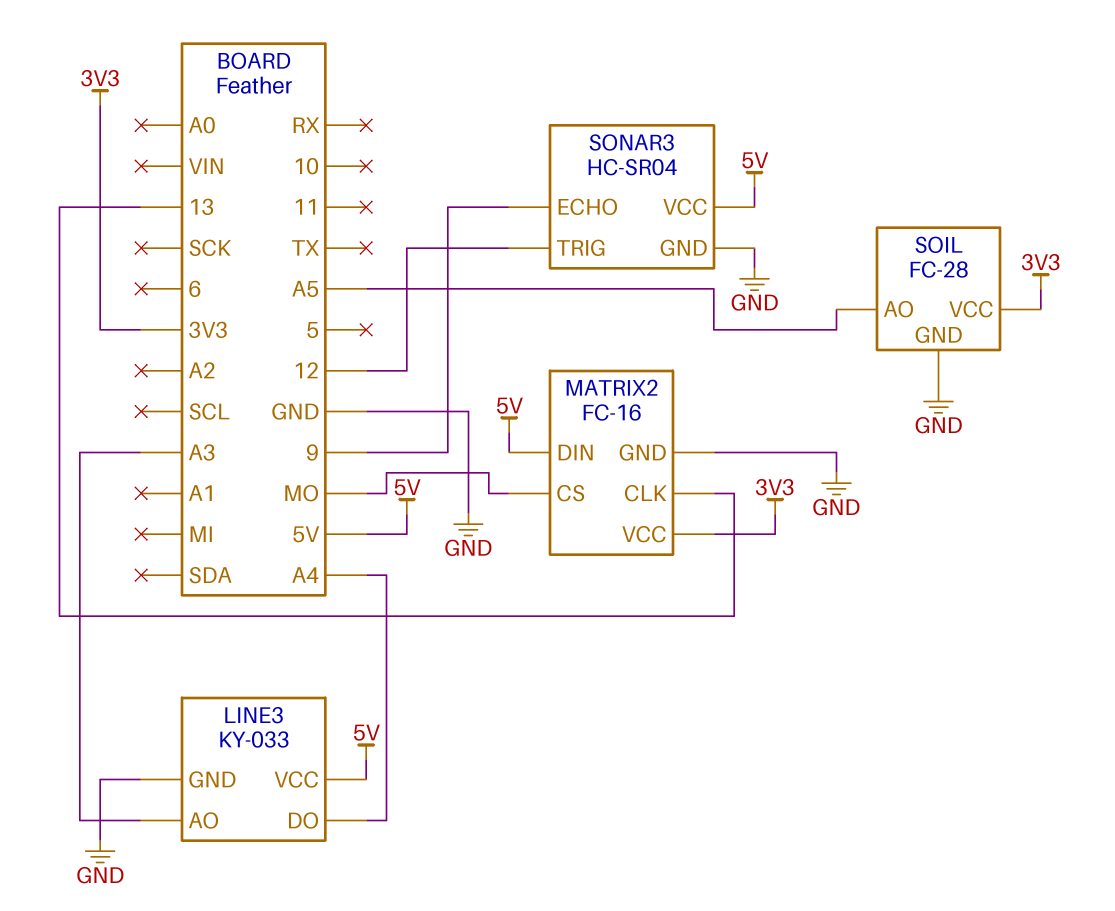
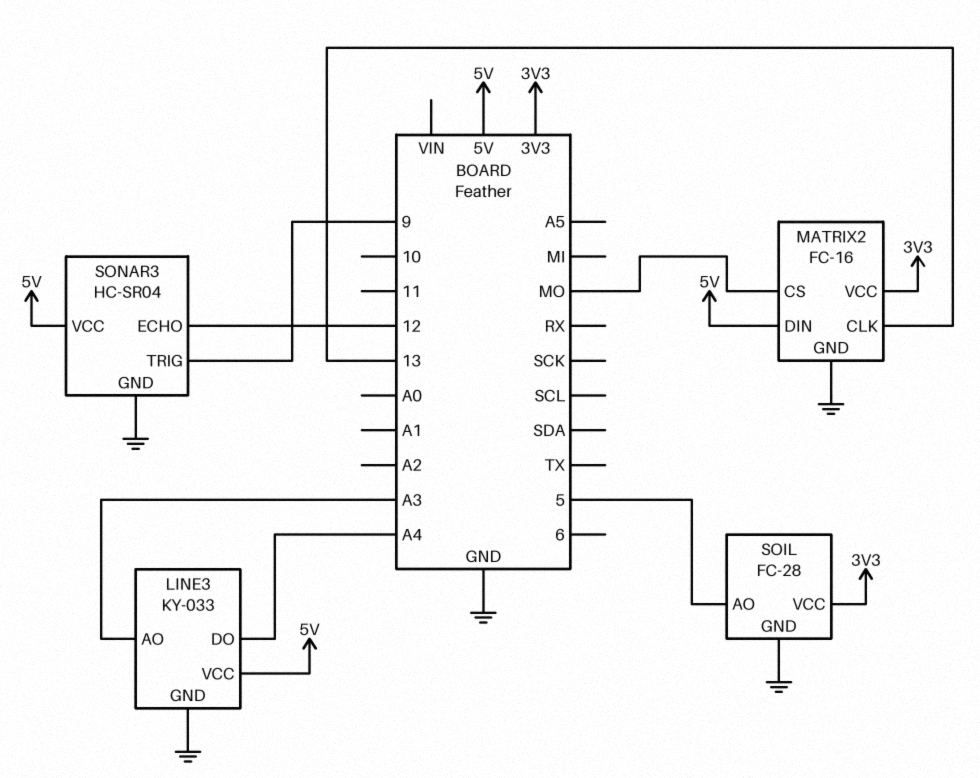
SOIL pin AO: A5 -> 5
SONAR3 pin ECHO: 9 -> 12
SONAR3 pin TRIG: 12 -> 9

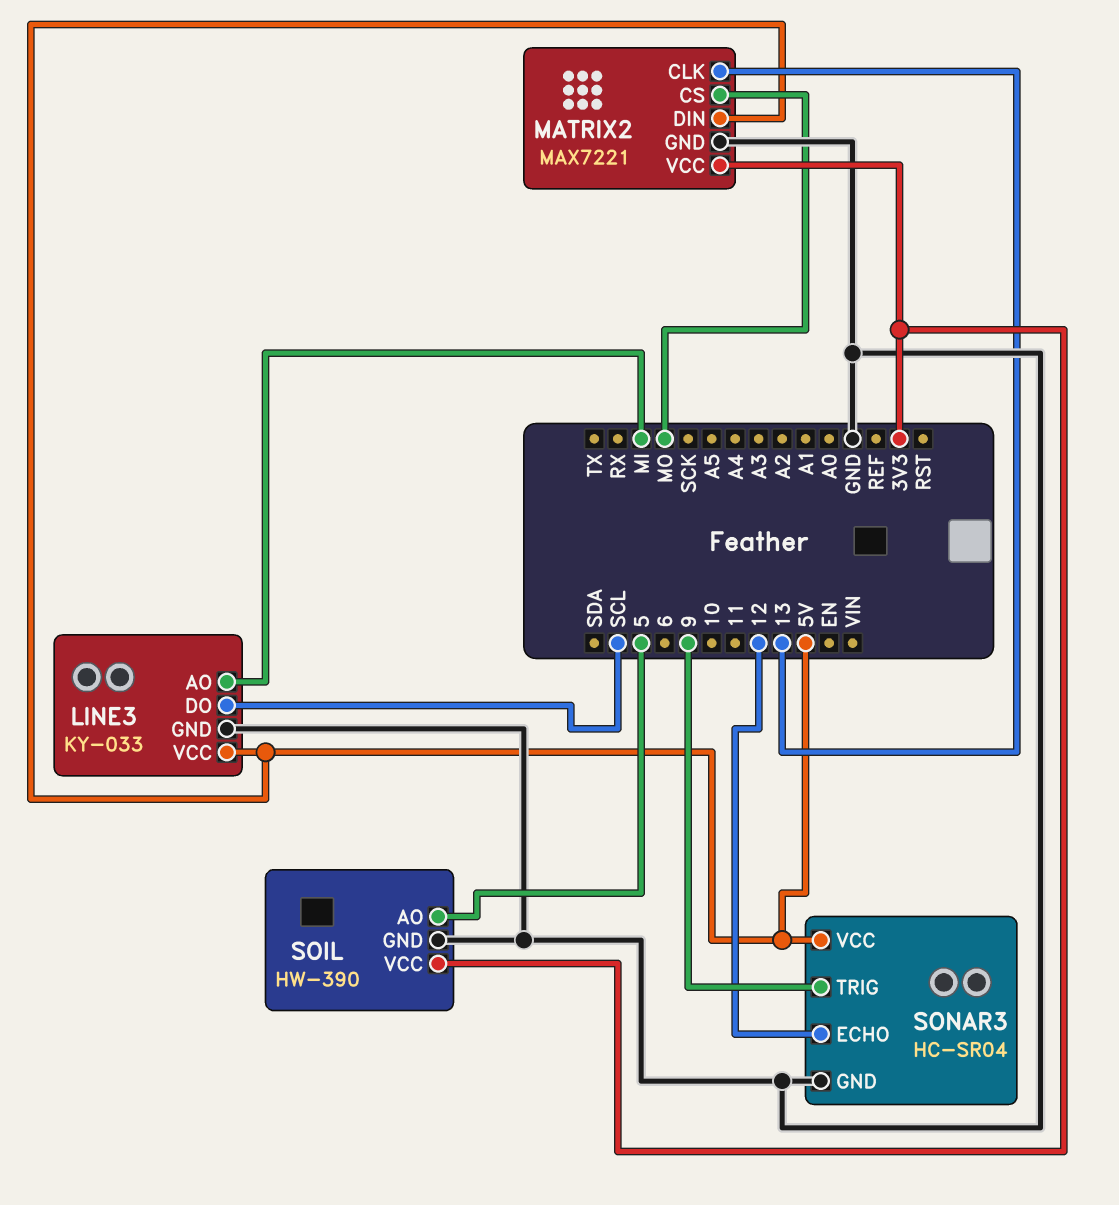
LINE3 pin AO: A3 -> MI
LINE3 pin DO: A4 -> SCL
MATRIX2: FC-16 -> MAX7221
SOIL: FC-28 -> HW-390

